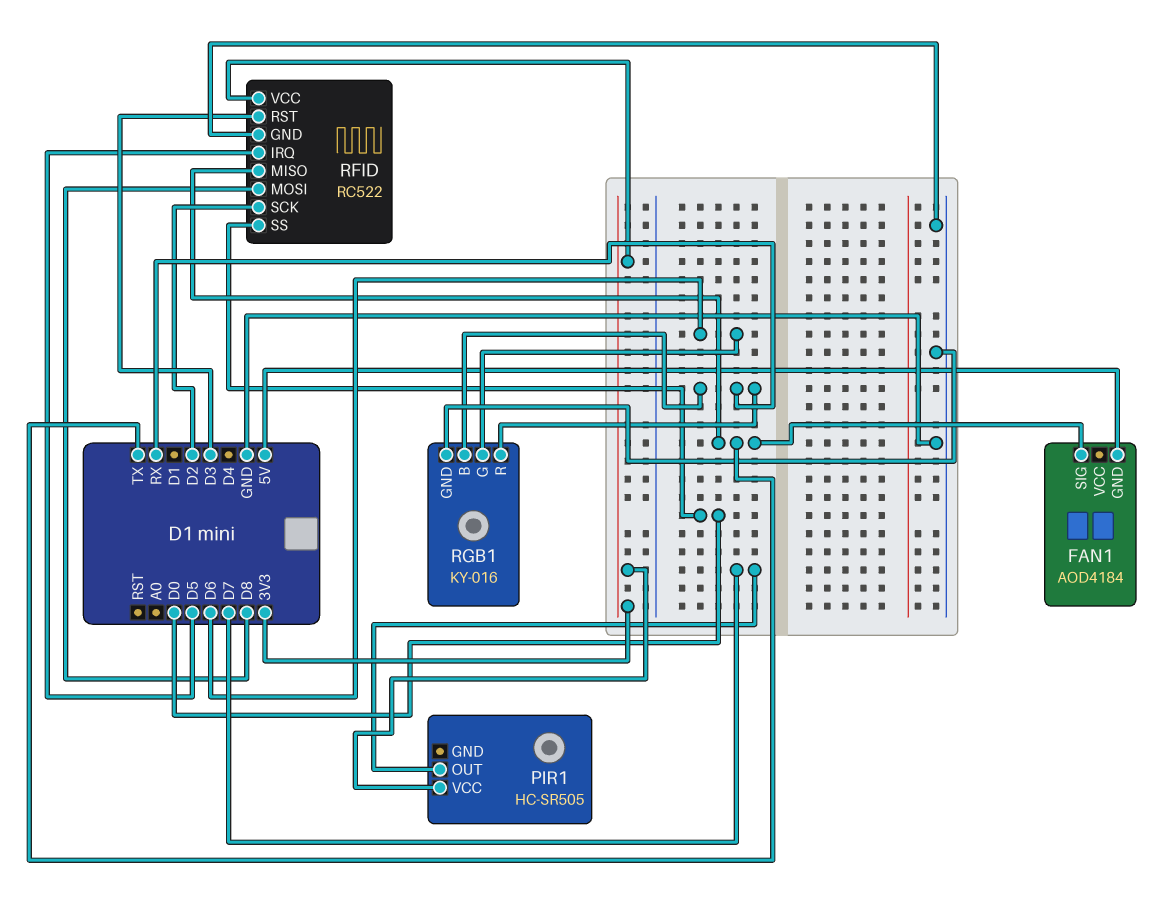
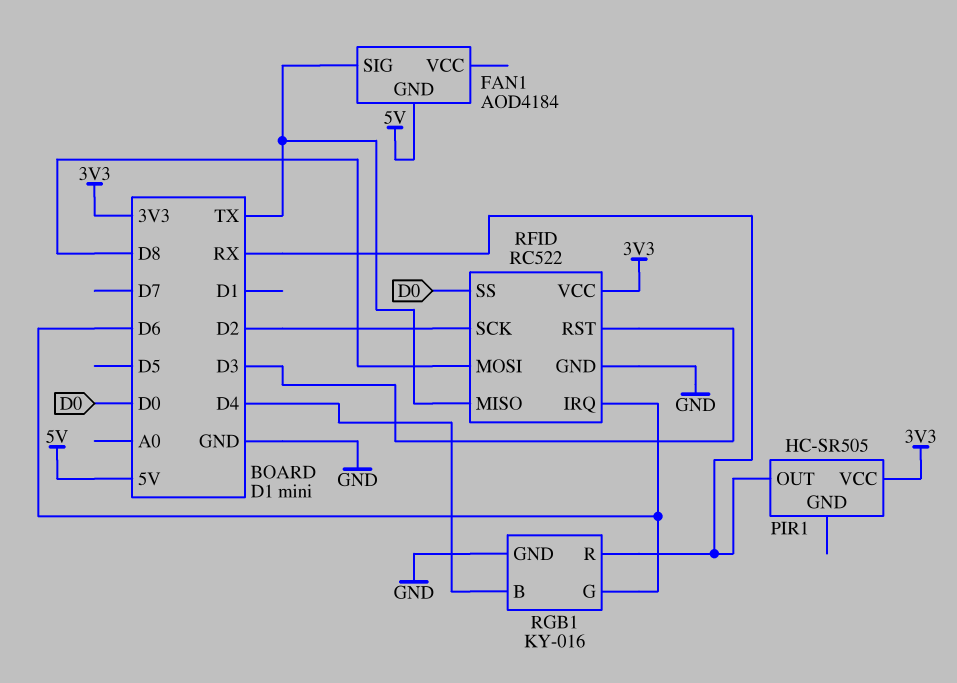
PIR1 pin OUT: D7 -> RX
RFID pin IRQ: D5 -> D6
RGB1 pin B: RX -> D4

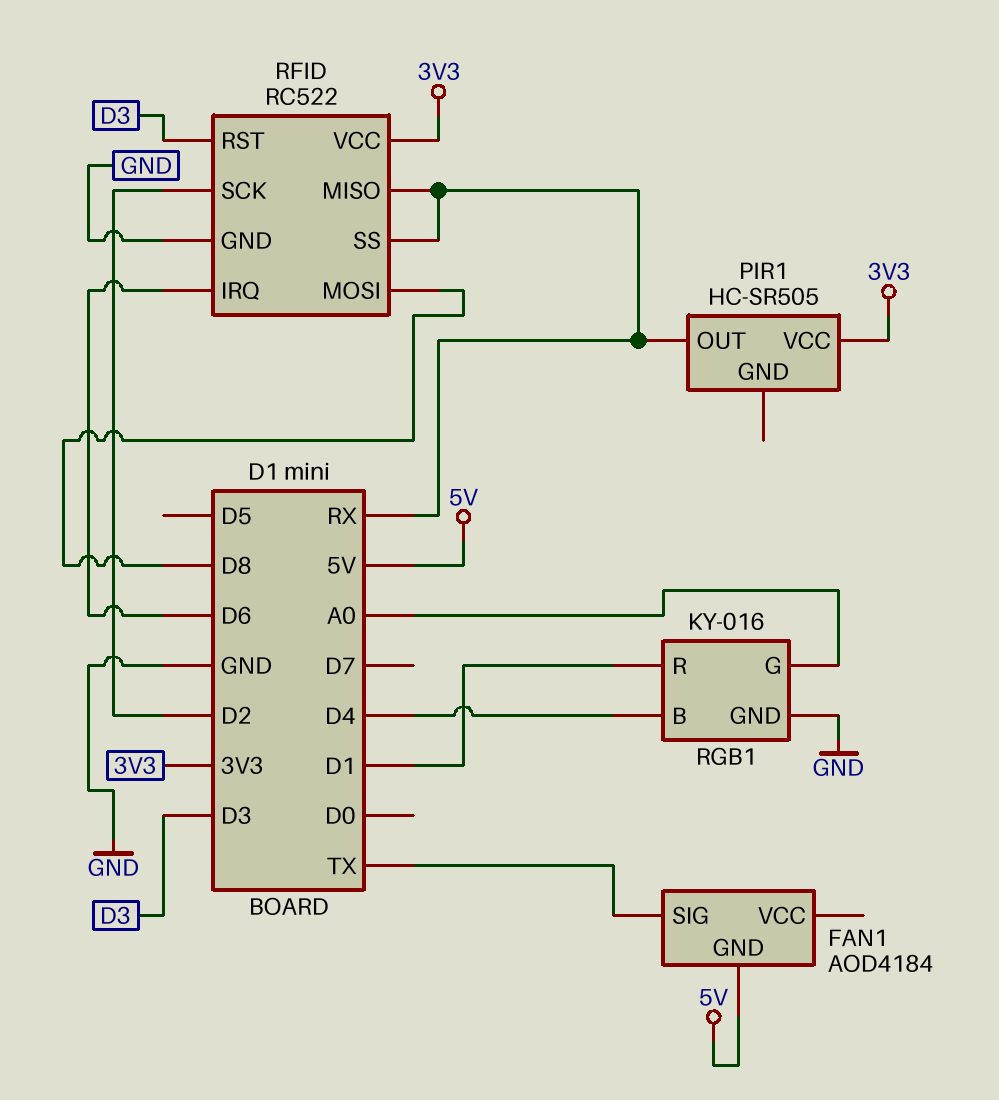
RFID pin MISO: TX -> RX
RFID pin SS: D0 -> RX
RGB1 pin G: D6 -> A0
RGB1 pin R: RX -> D1

